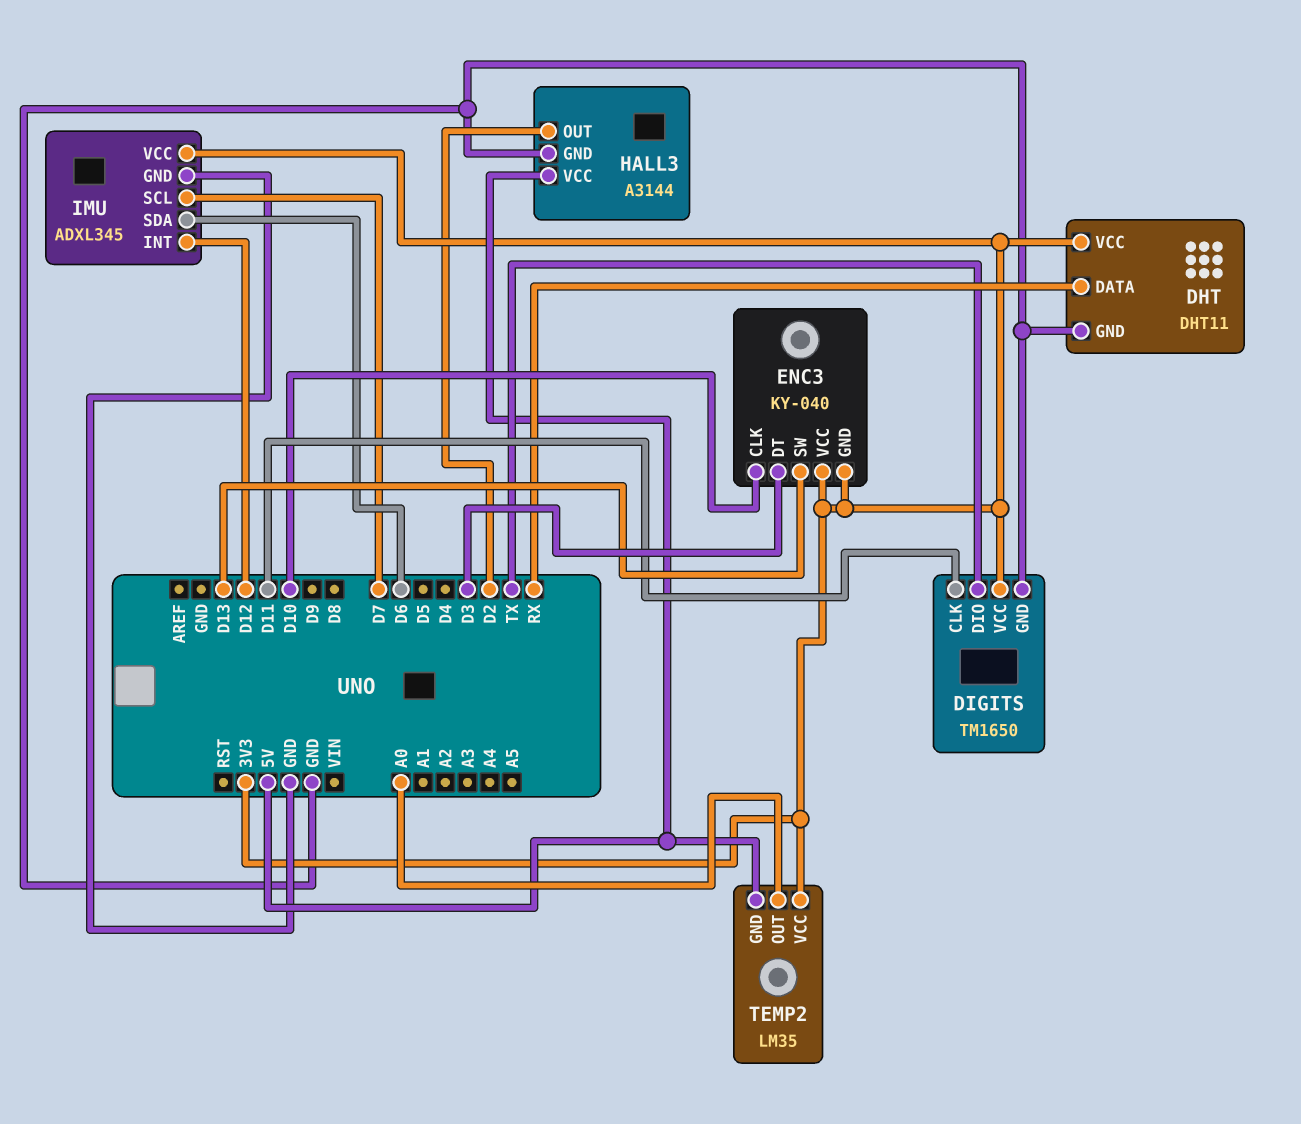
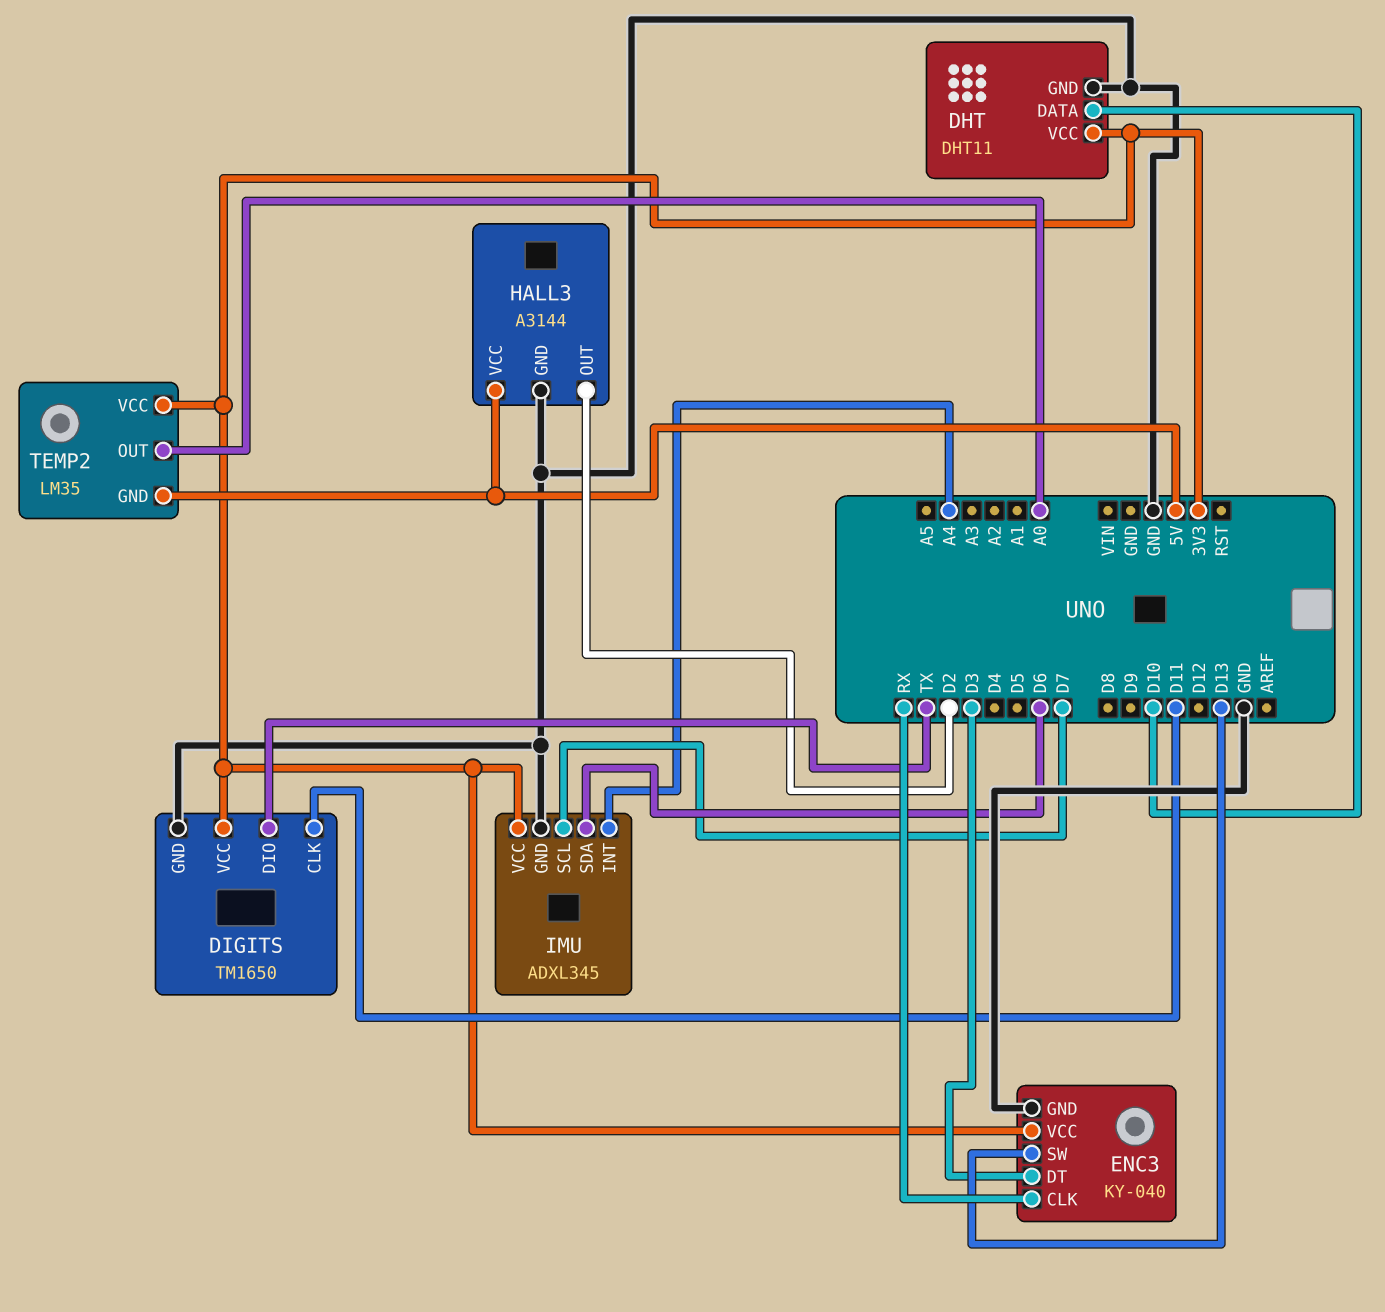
DHT pin DATA: RX -> D10
ENC3 pin CLK: D10 -> RX
ENC3 pin GND: 3V3 -> GND
IMU pin INT: D12 -> A4

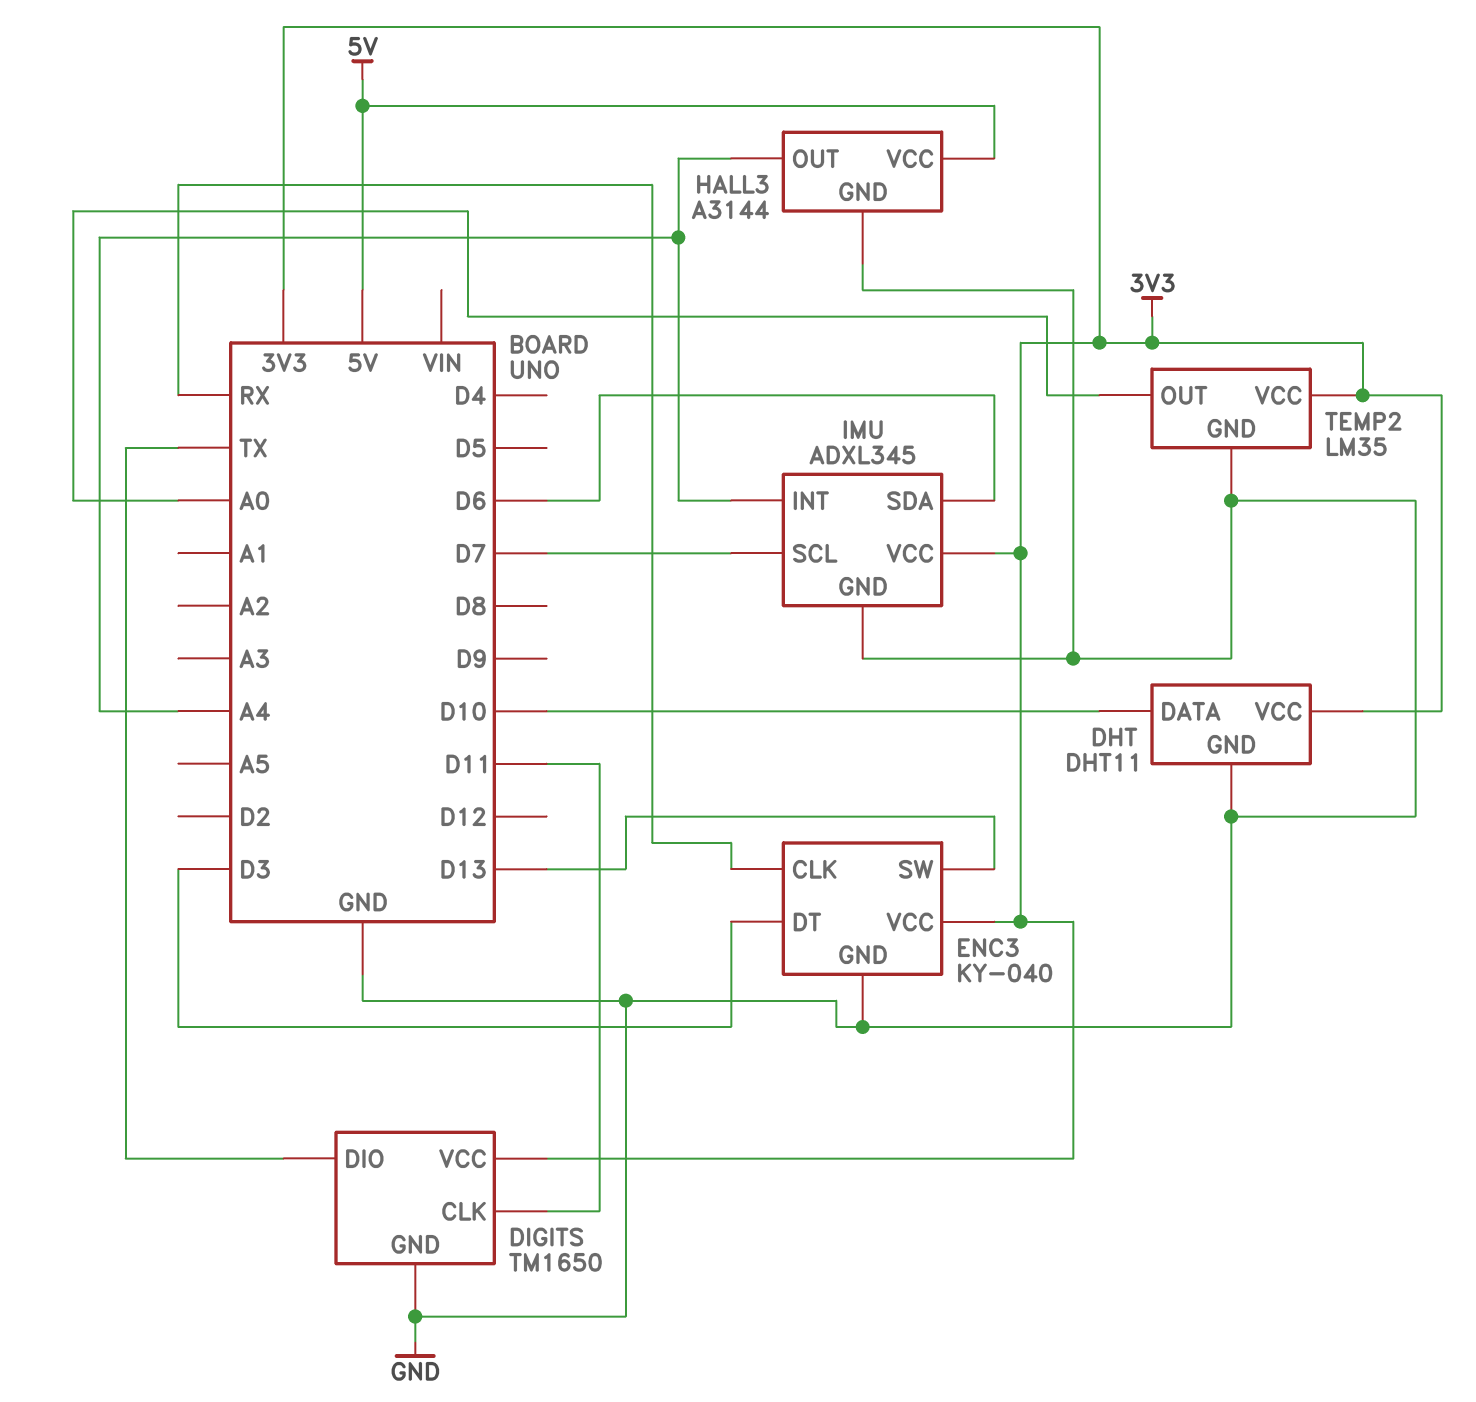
HALL3 pin OUT: D2 -> A4
TEMP2 pin GND: 5V -> GND

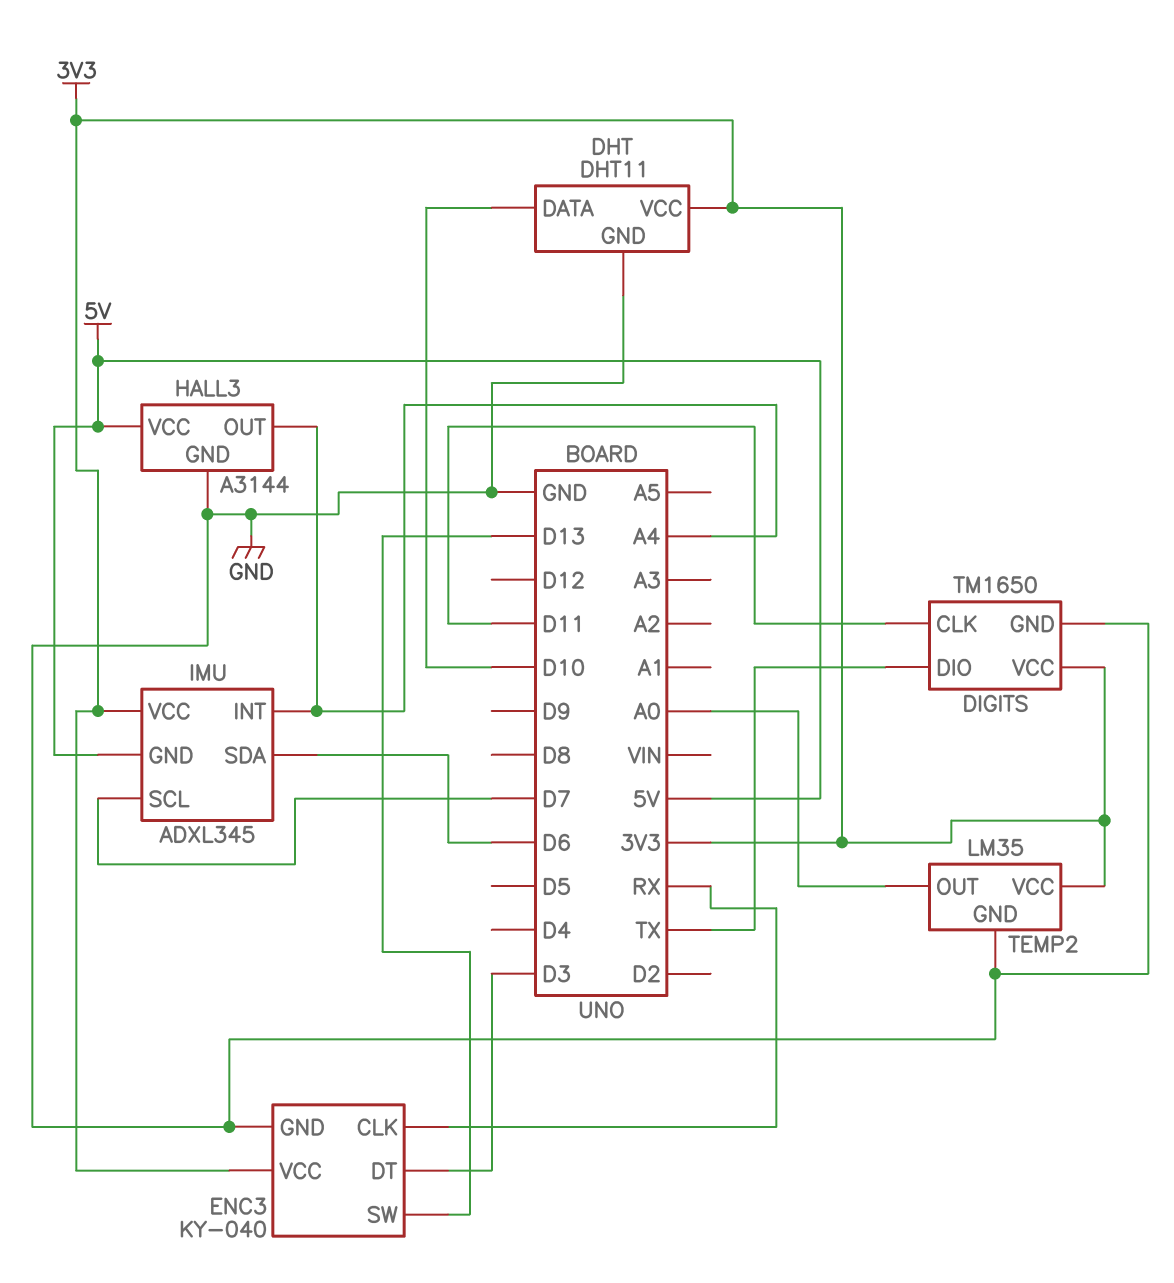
IMU pin GND: GND -> 5V

